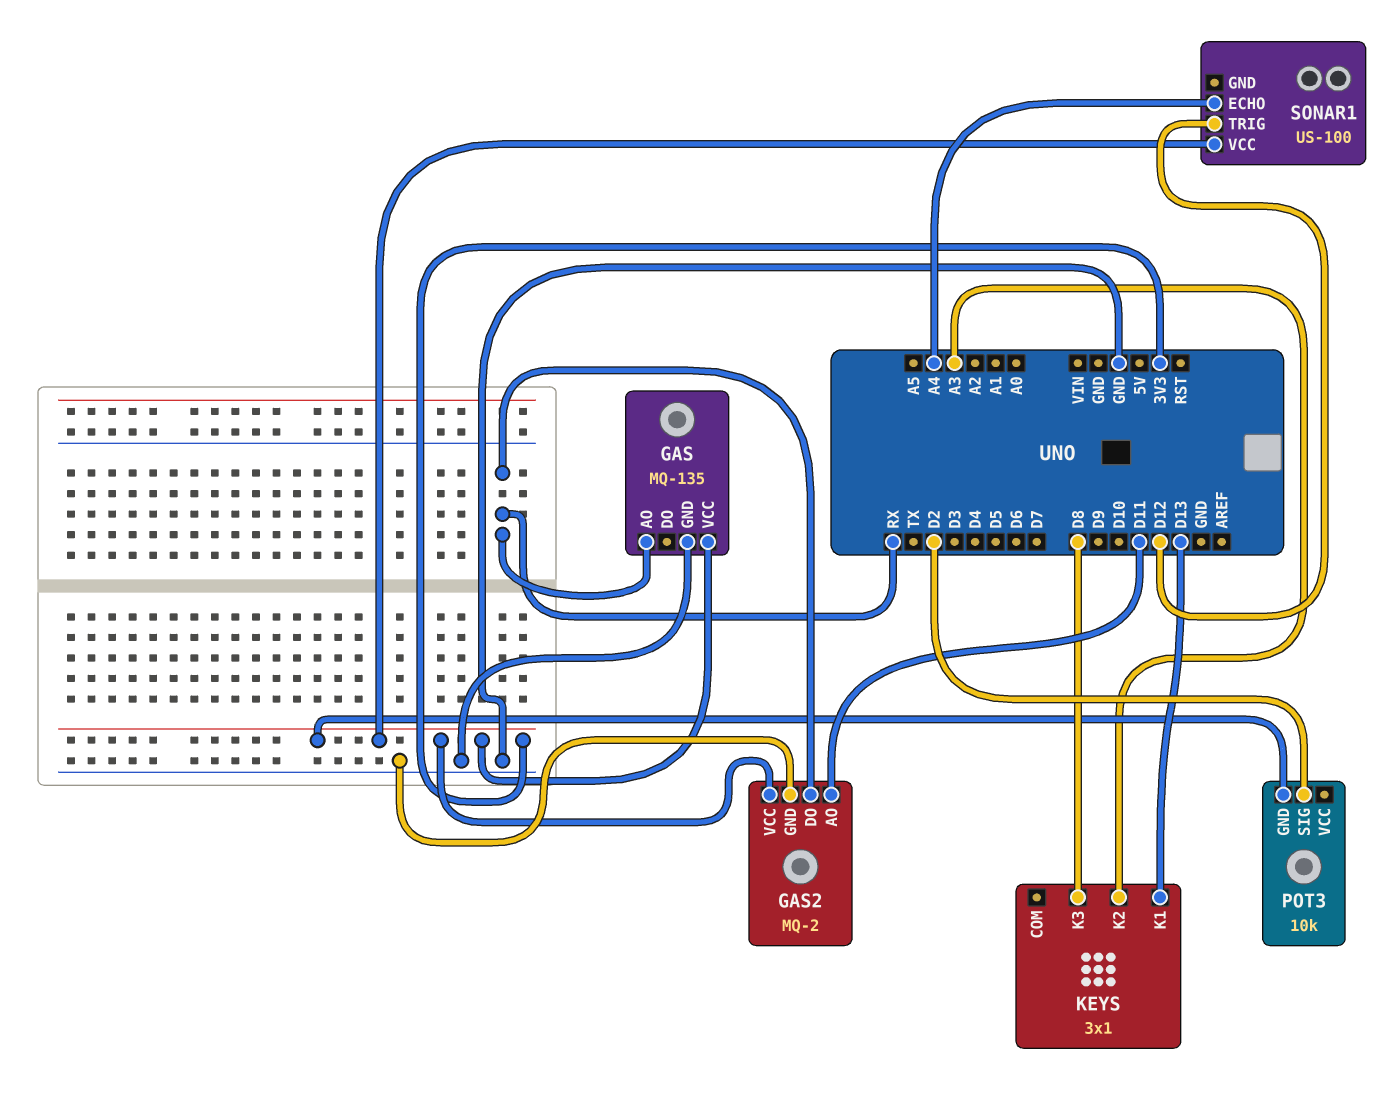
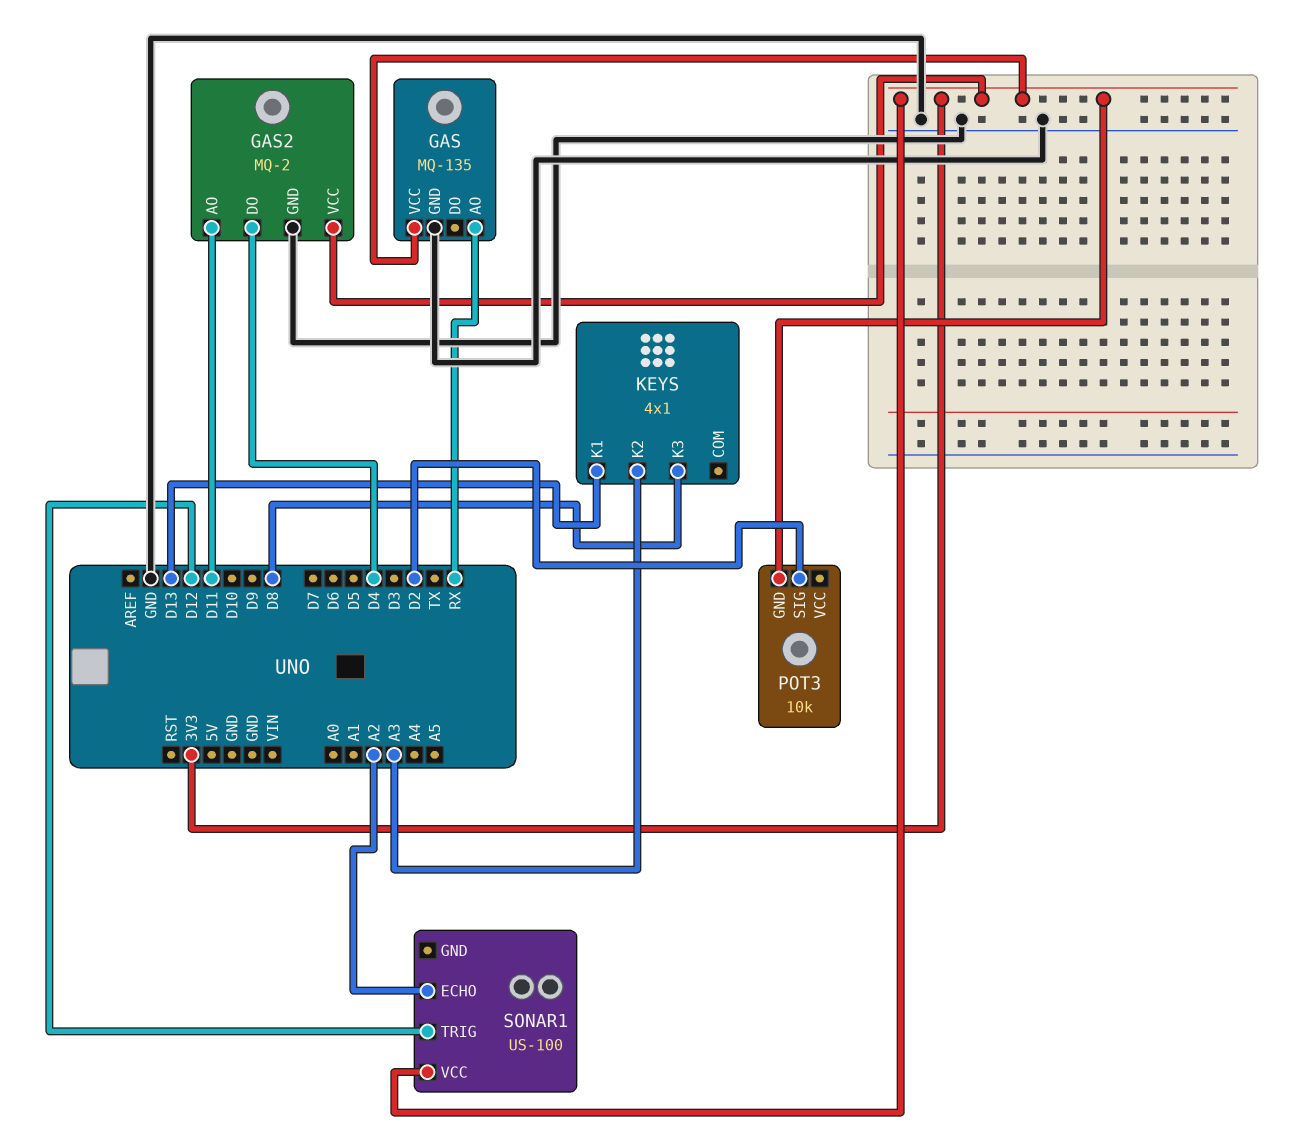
GAS2 pin DO: RX -> D4
KEYS: 3x1 -> 4x1
SONAR1 pin ECHO: A4 -> A2

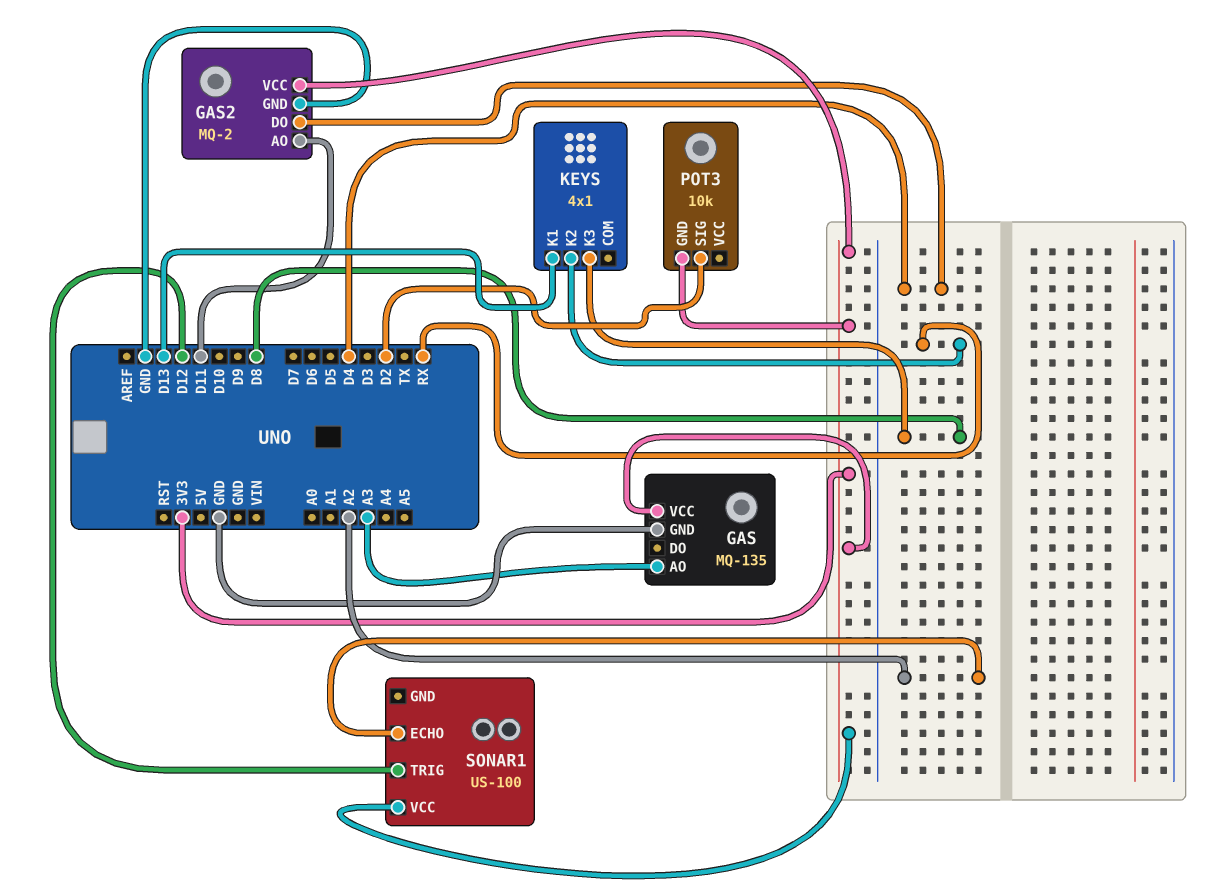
GAS pin AO: RX -> A3
KEYS pin K2: A3 -> RX

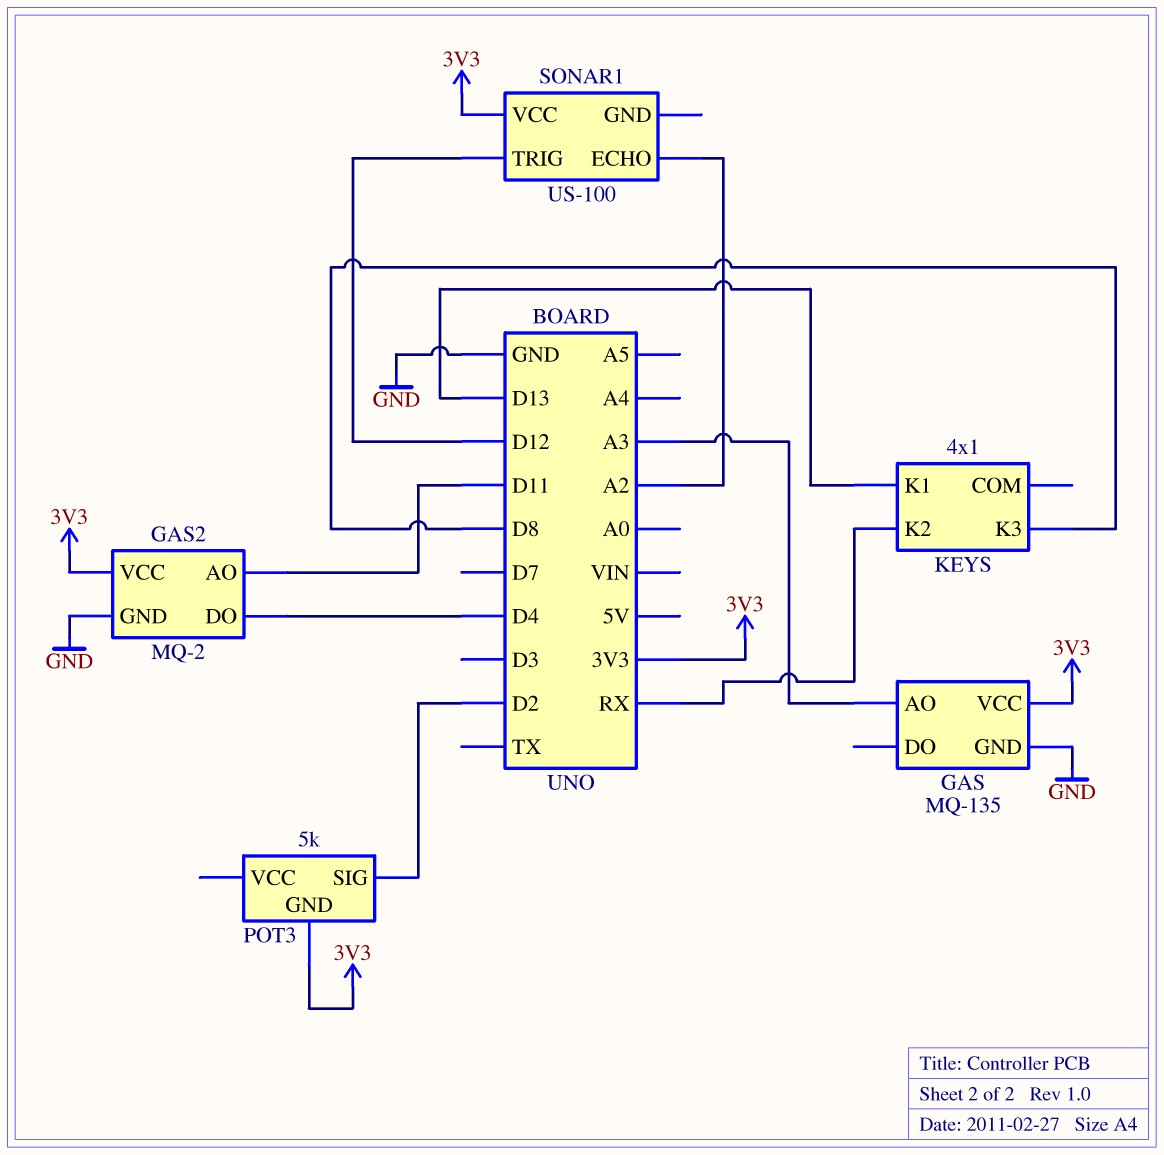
POT3: 10k -> 5k

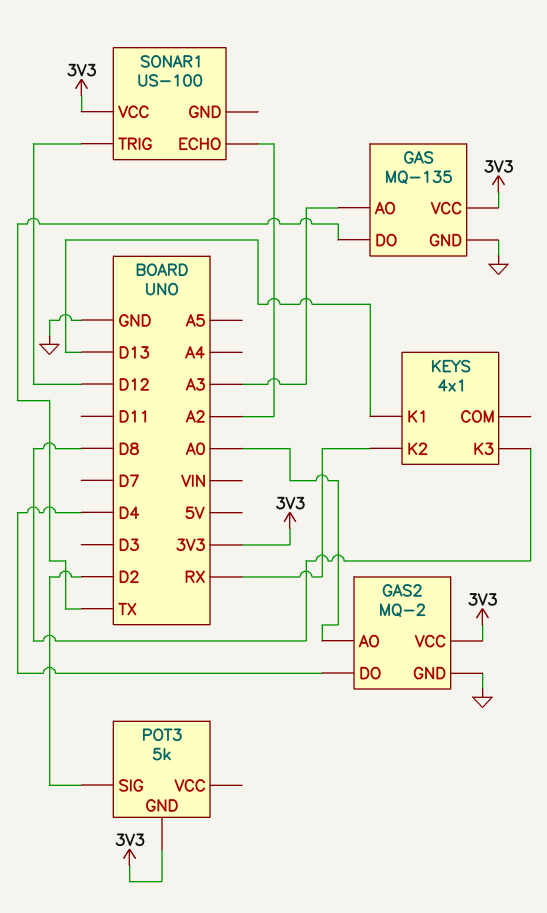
GAS pin DO: none -> TX
GAS2 pin AO: D11 -> A0

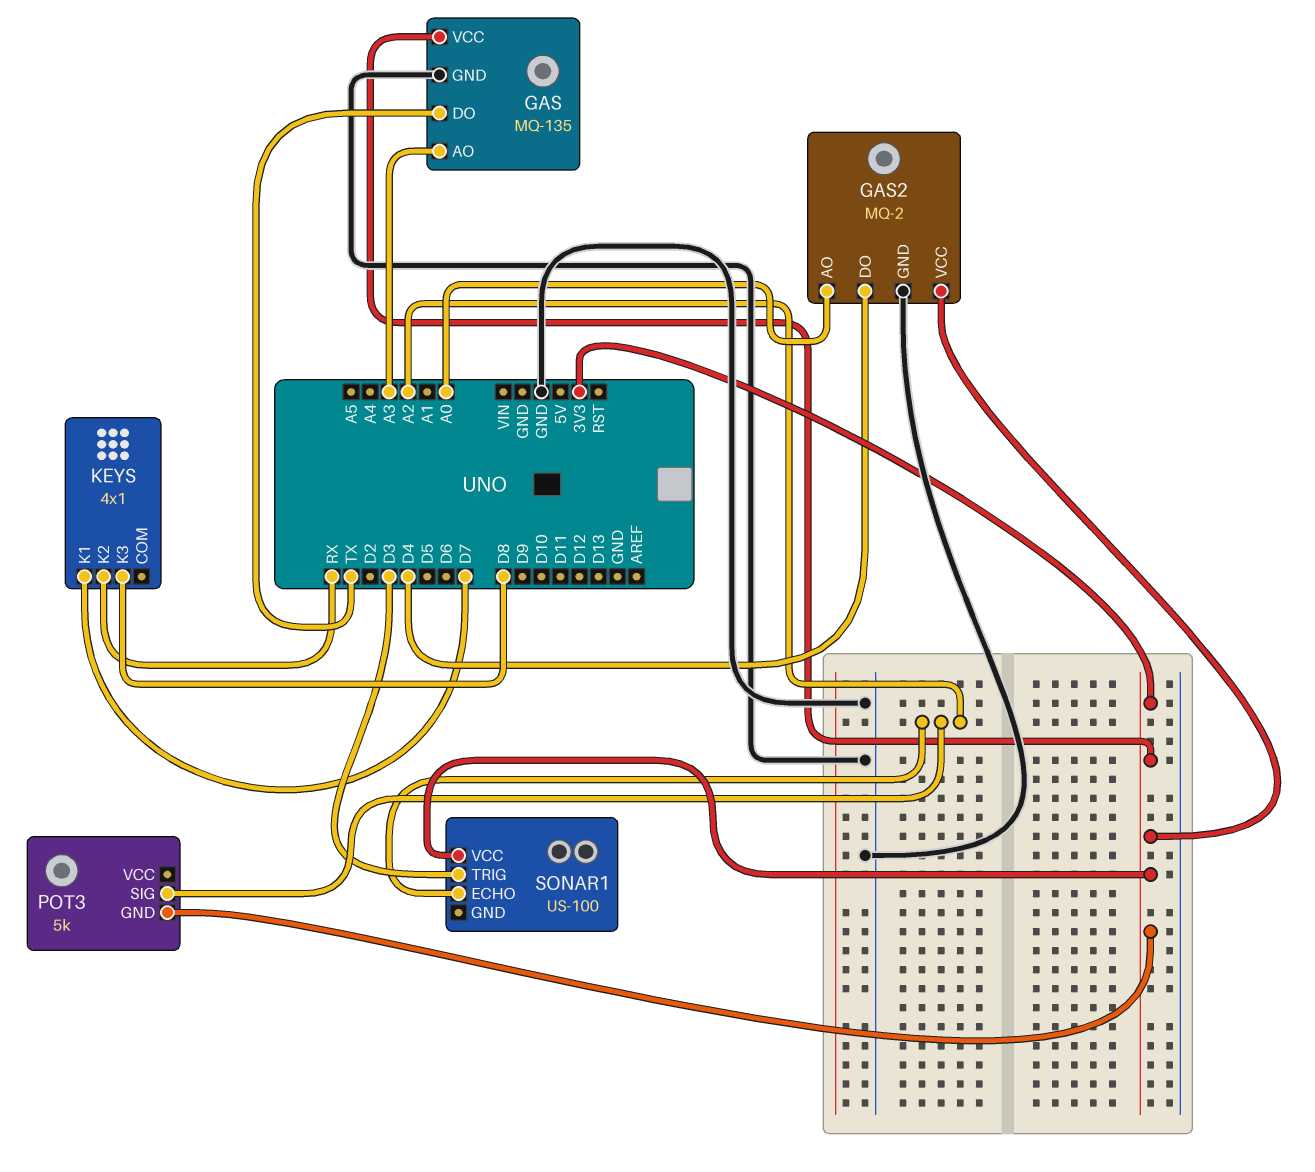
KEYS pin K1: D13 -> D7
POT3 pin SIG: D2 -> A2
SONAR1 pin TRIG: D12 -> D3

